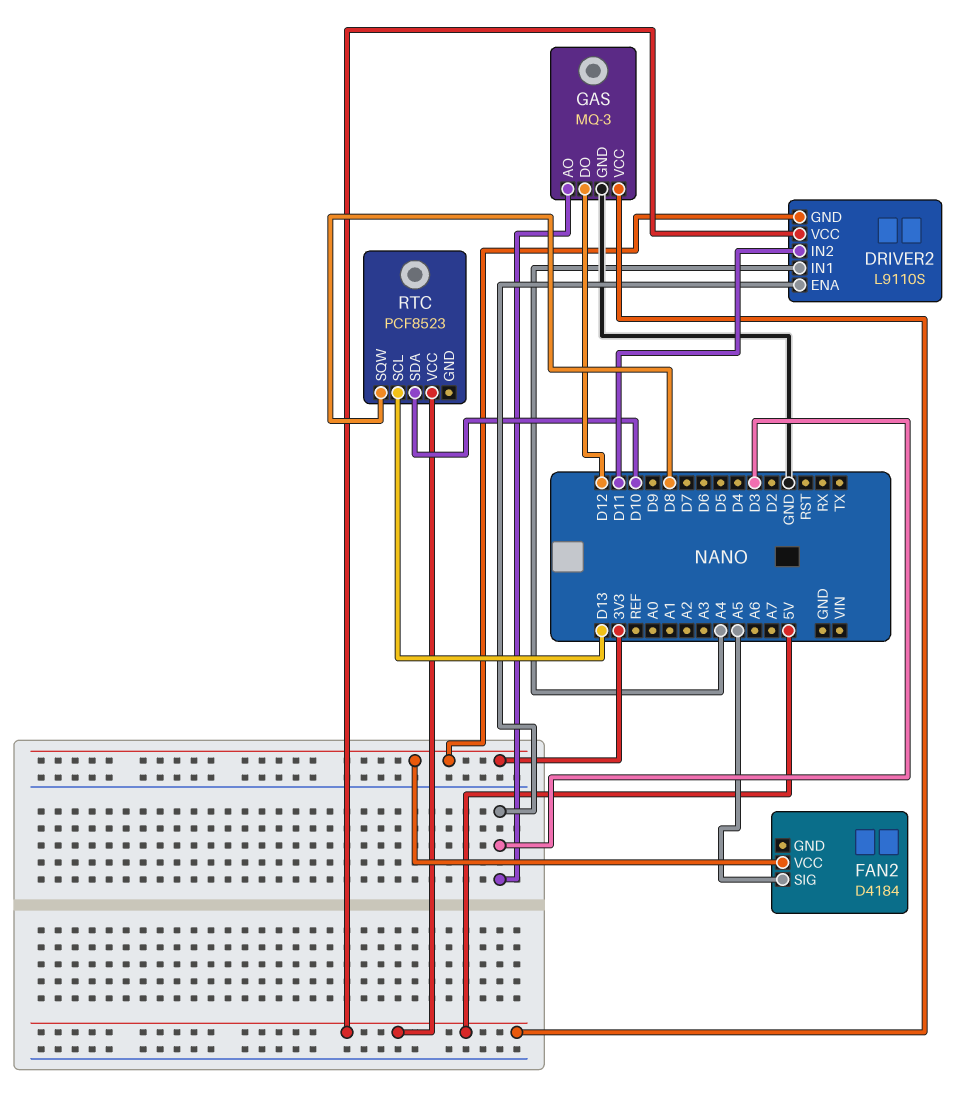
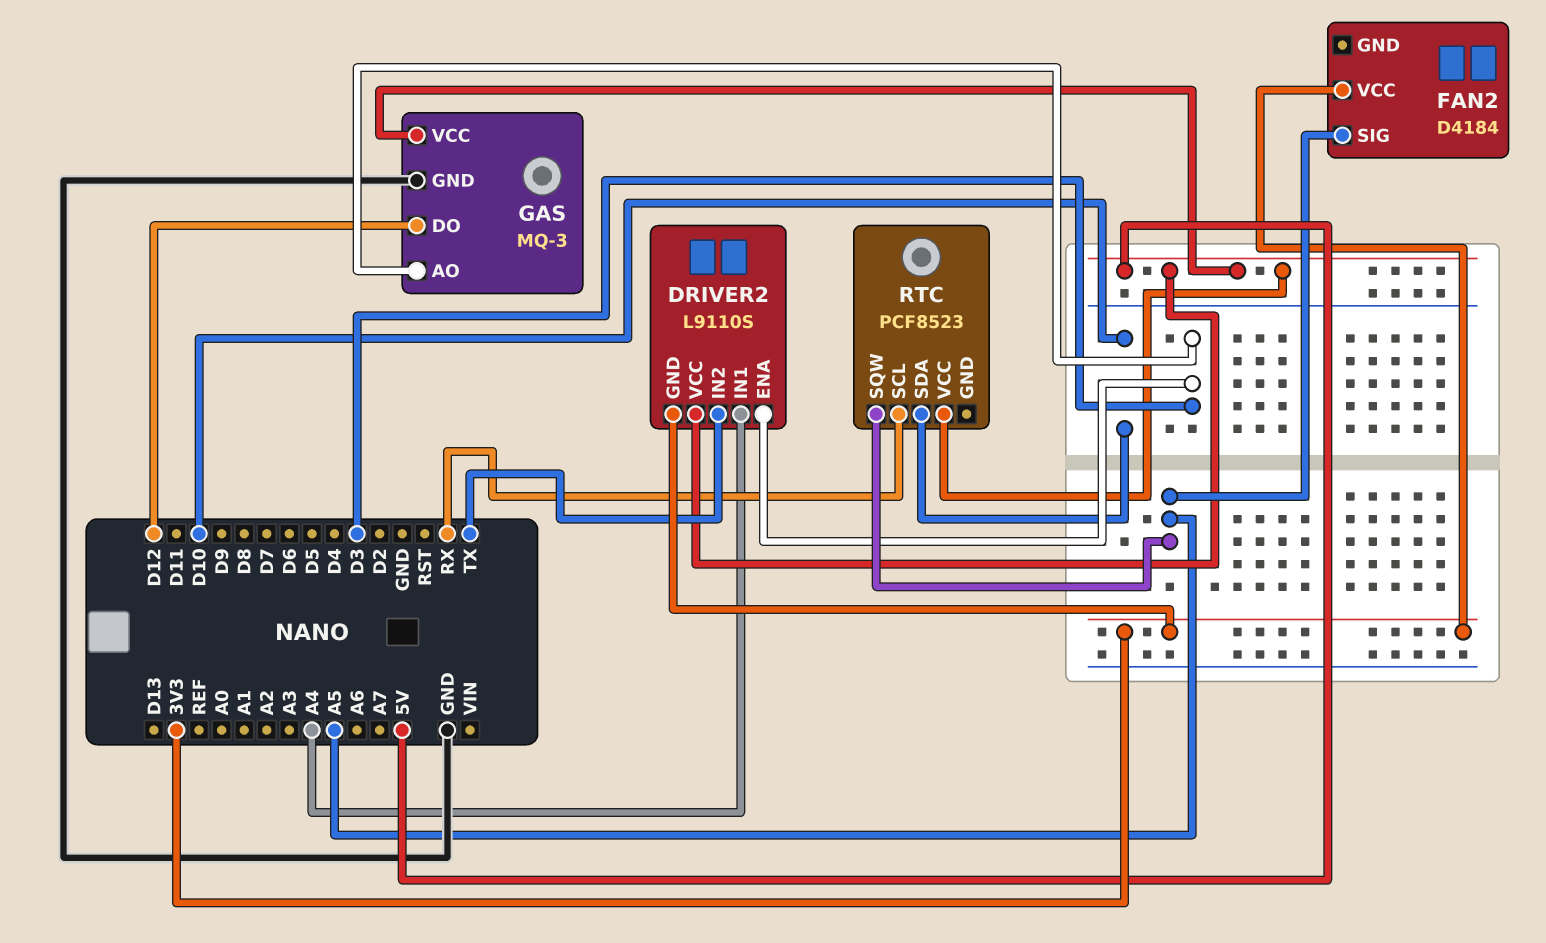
DRIVER2 pin IN2: D11 -> TX
RTC pin SCL: D13 -> RX
RTC pin SQW: D8 -> A5

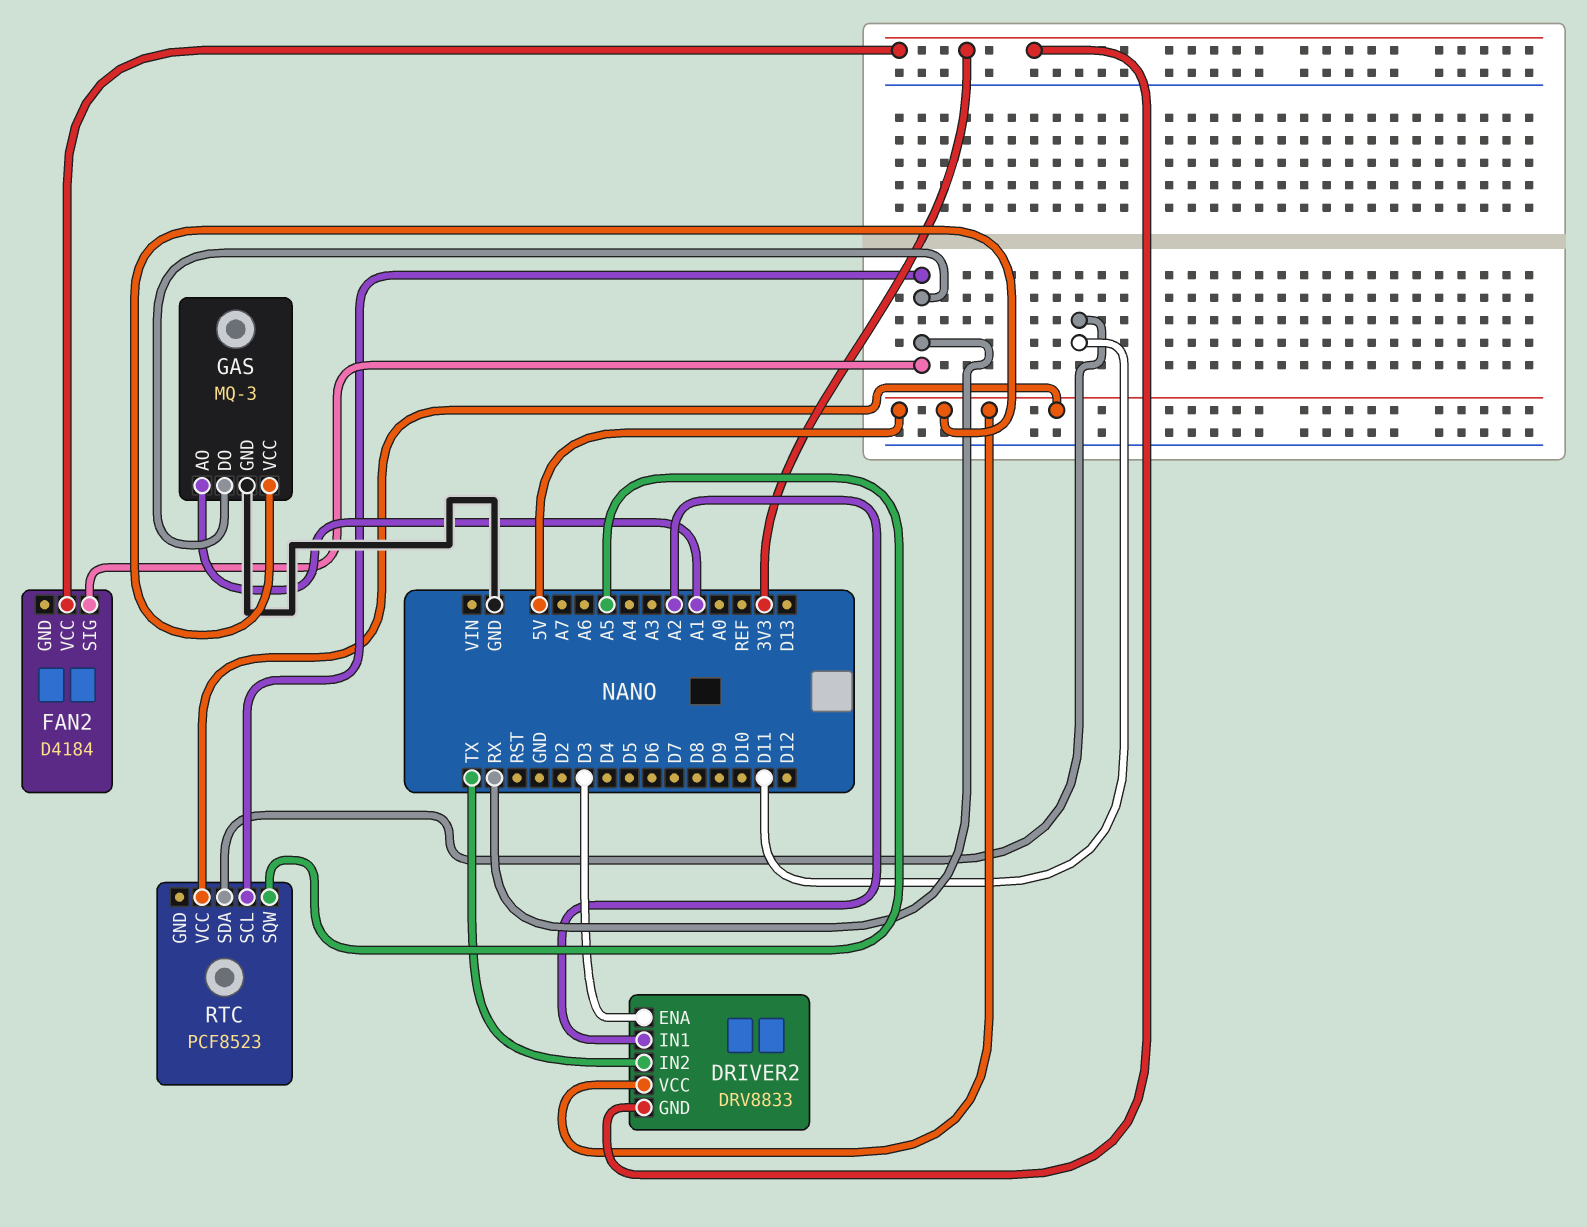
DRIVER2: L9110S -> DRV8833
DRIVER2 pin IN1: A4 -> A2
FAN2 pin SIG: A5 -> RX
GAS pin AO: D3 -> A1
GAS pin DO: D12 -> RX
RTC pin SDA: D10 -> D11

